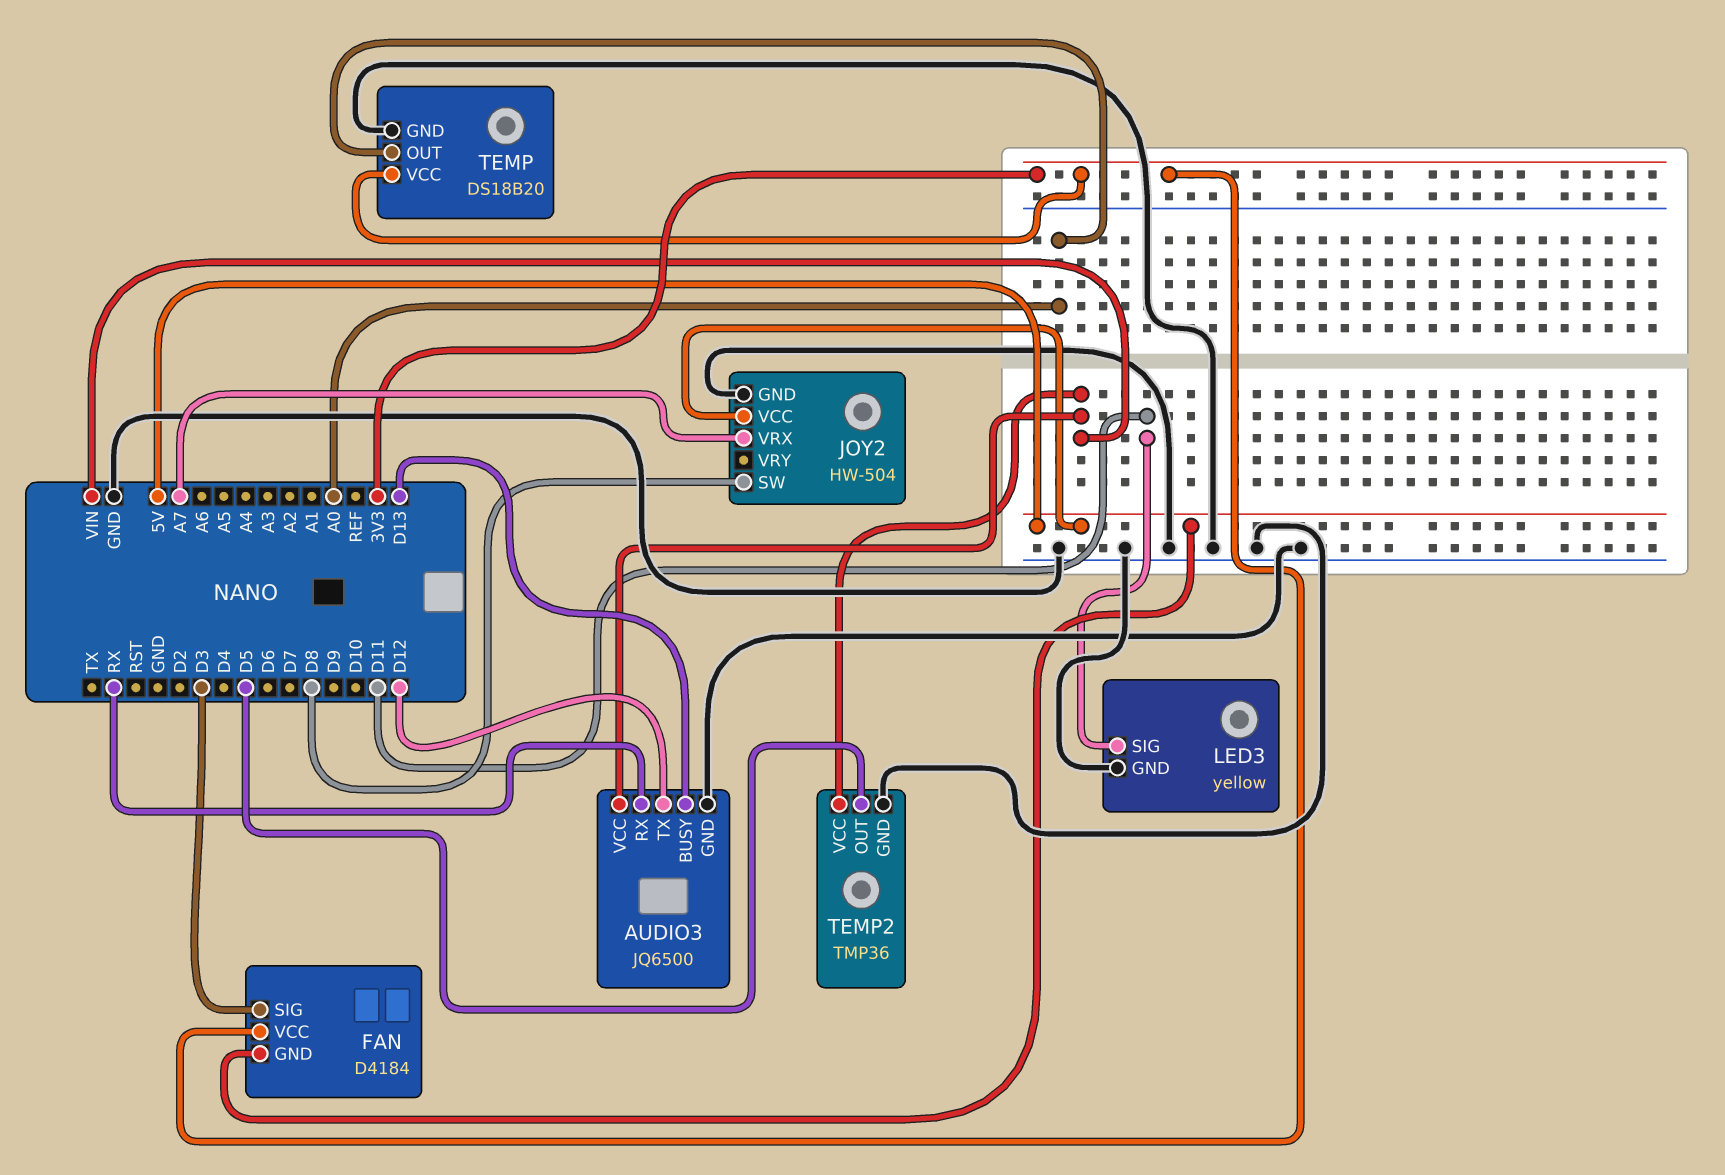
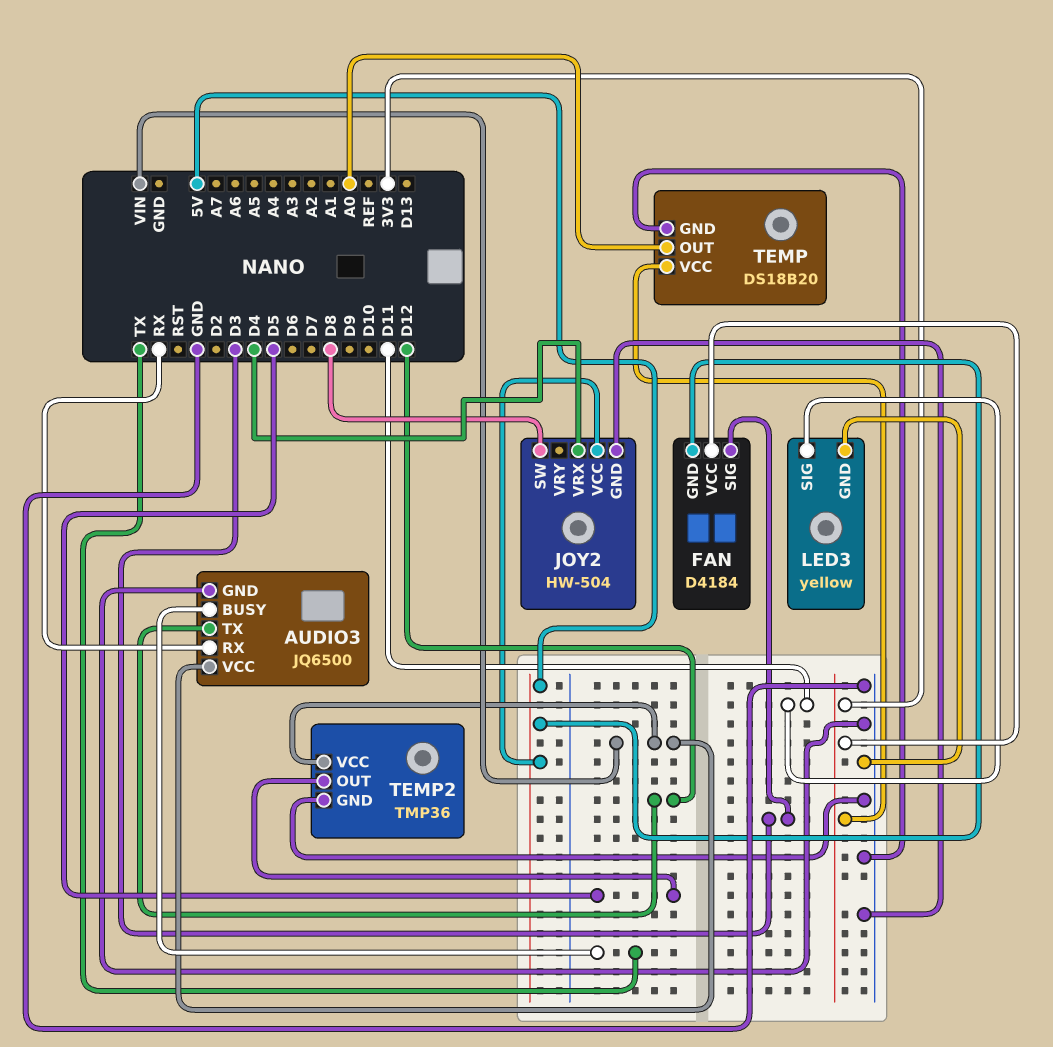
AUDIO3 pin BUSY: D13 -> TX
JOY2 pin VRX: A7 -> D4

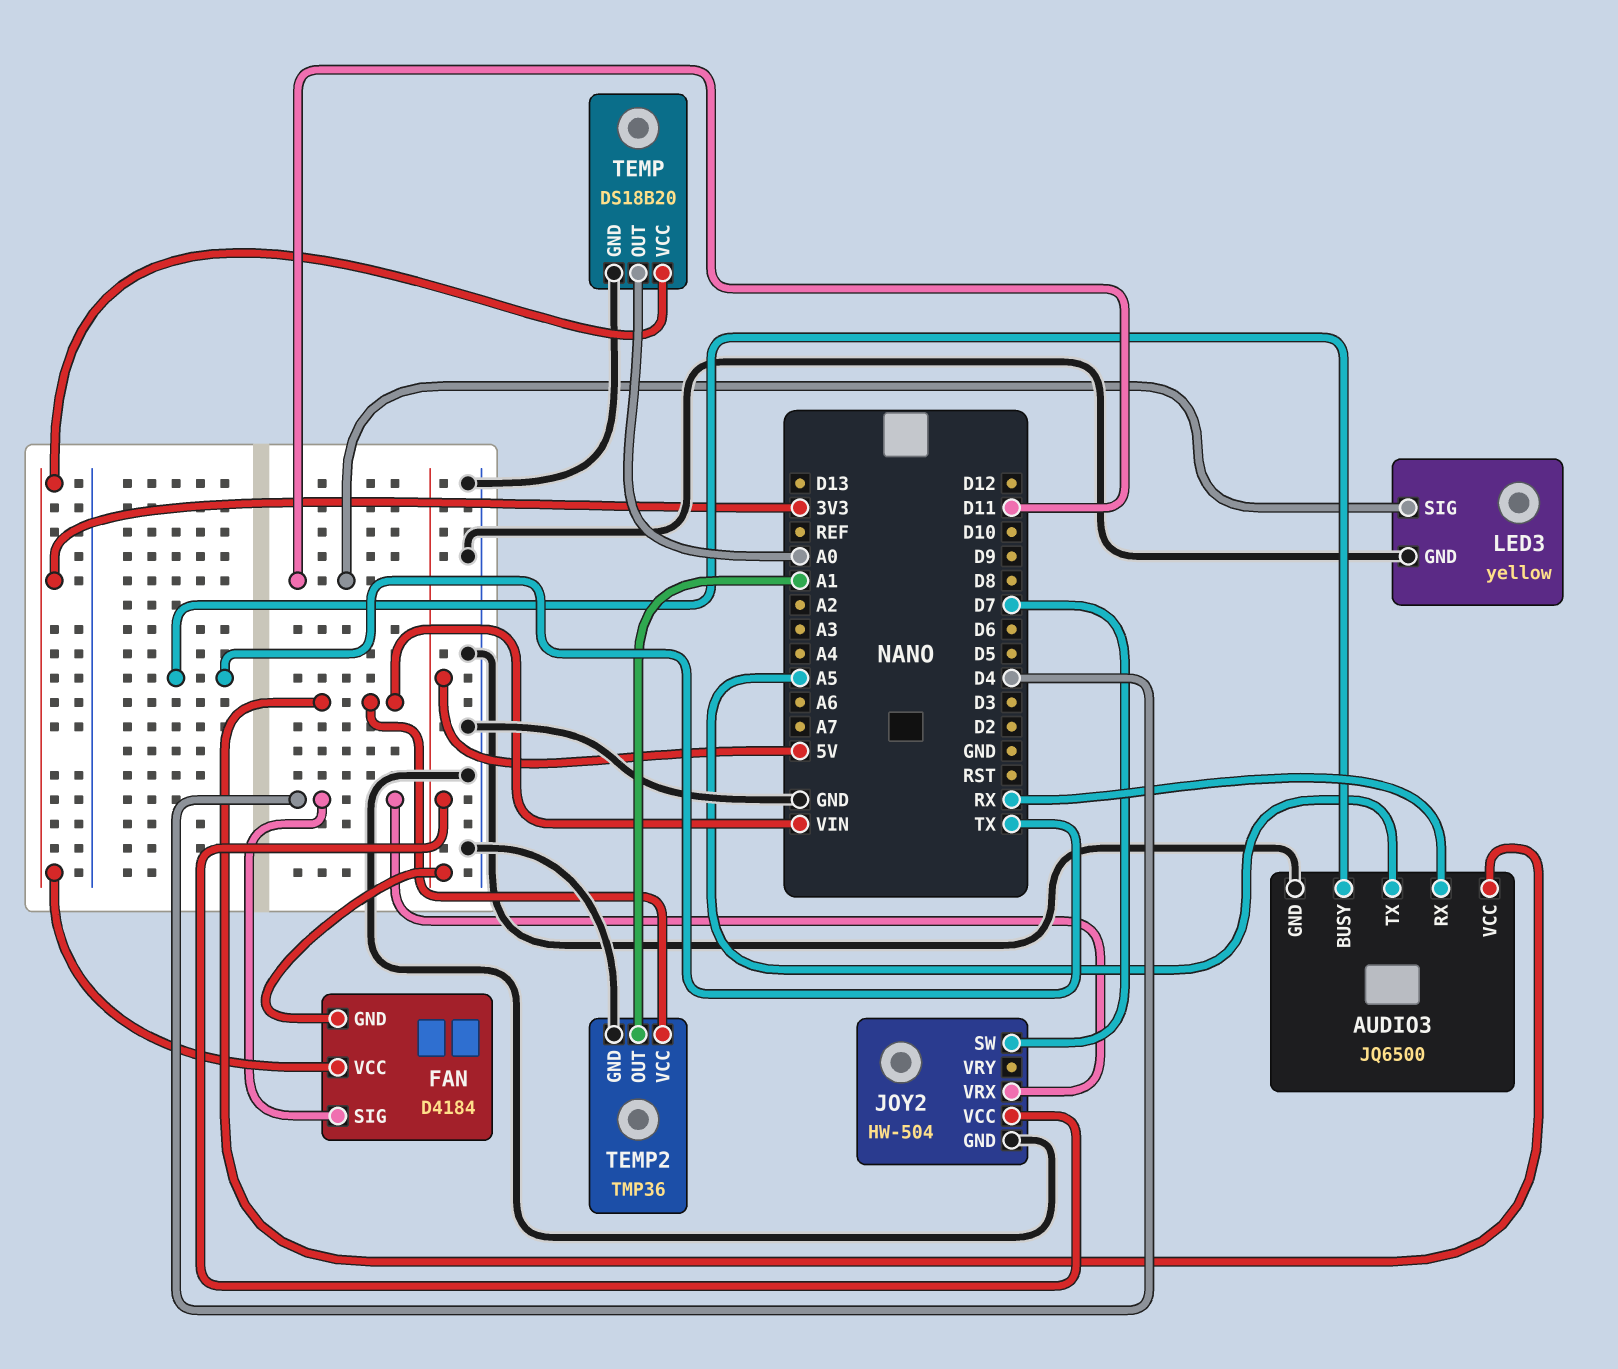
AUDIO3 pin TX: D12 -> A5
FAN pin SIG: D3 -> D4
JOY2 pin SW: D8 -> D7
TEMP2 pin OUT: D5 -> A1

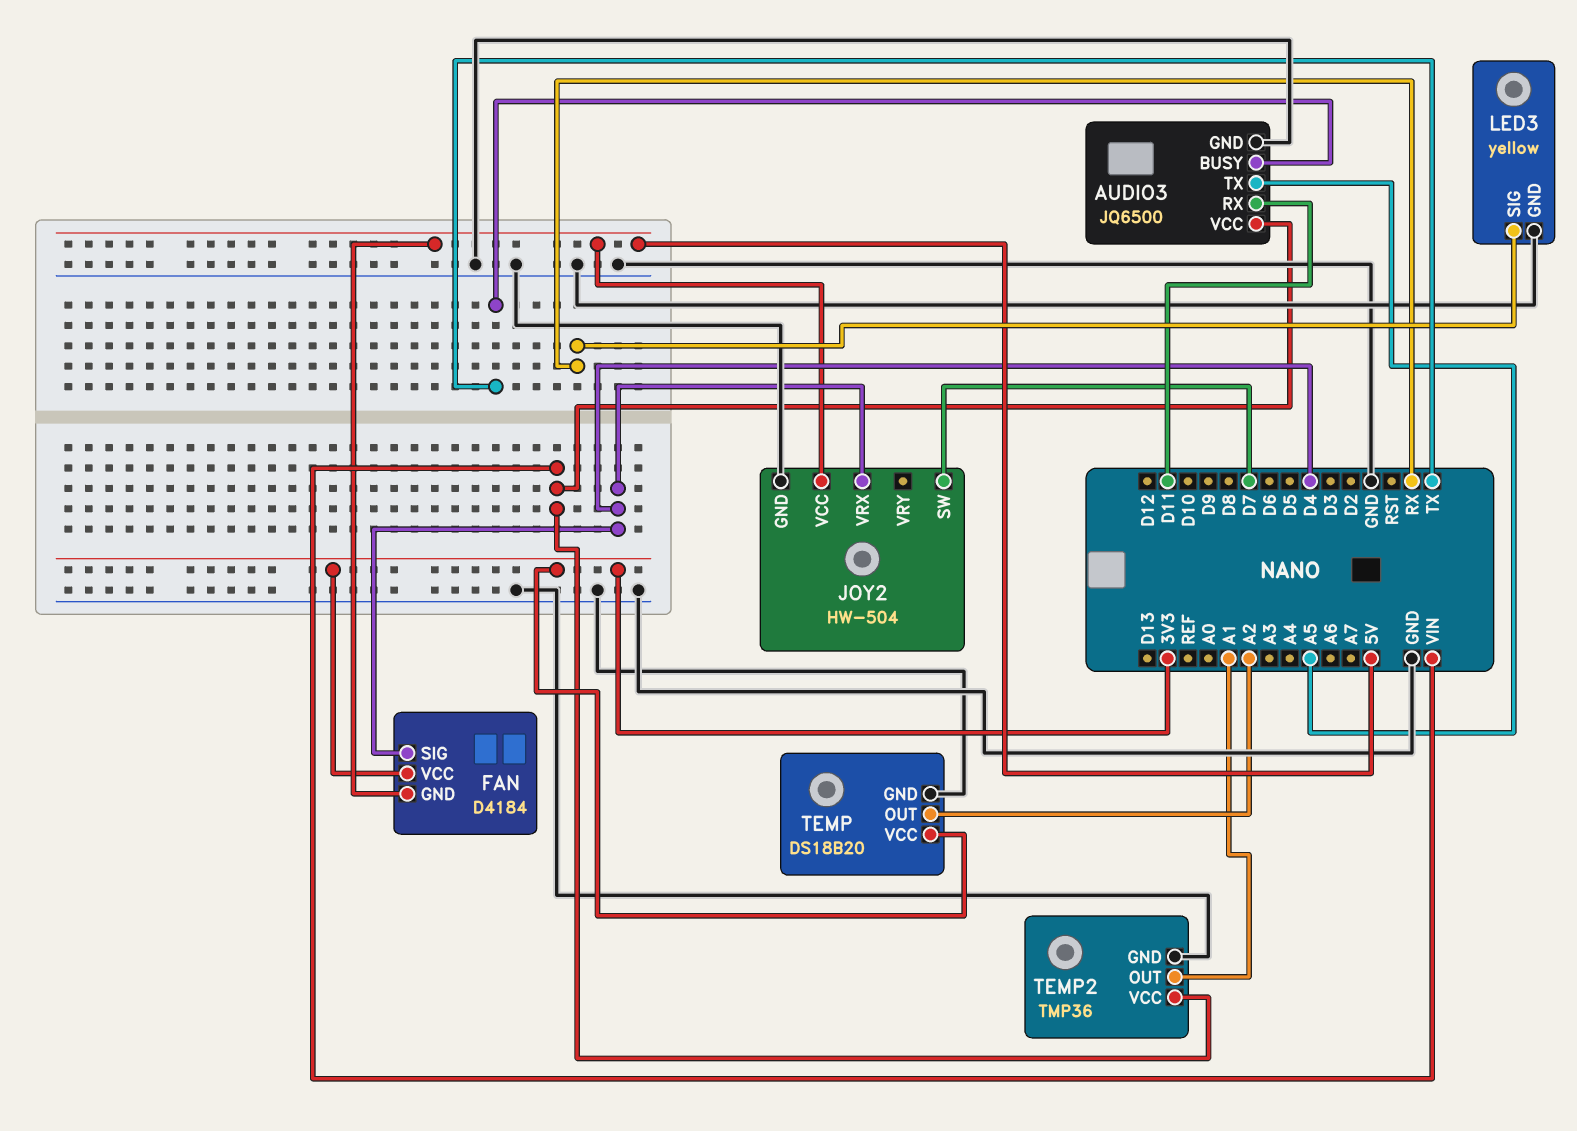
AUDIO3 pin RX: RX -> D11
LED3 pin SIG: D11 -> RX
TEMP pin OUT: A0 -> A2

